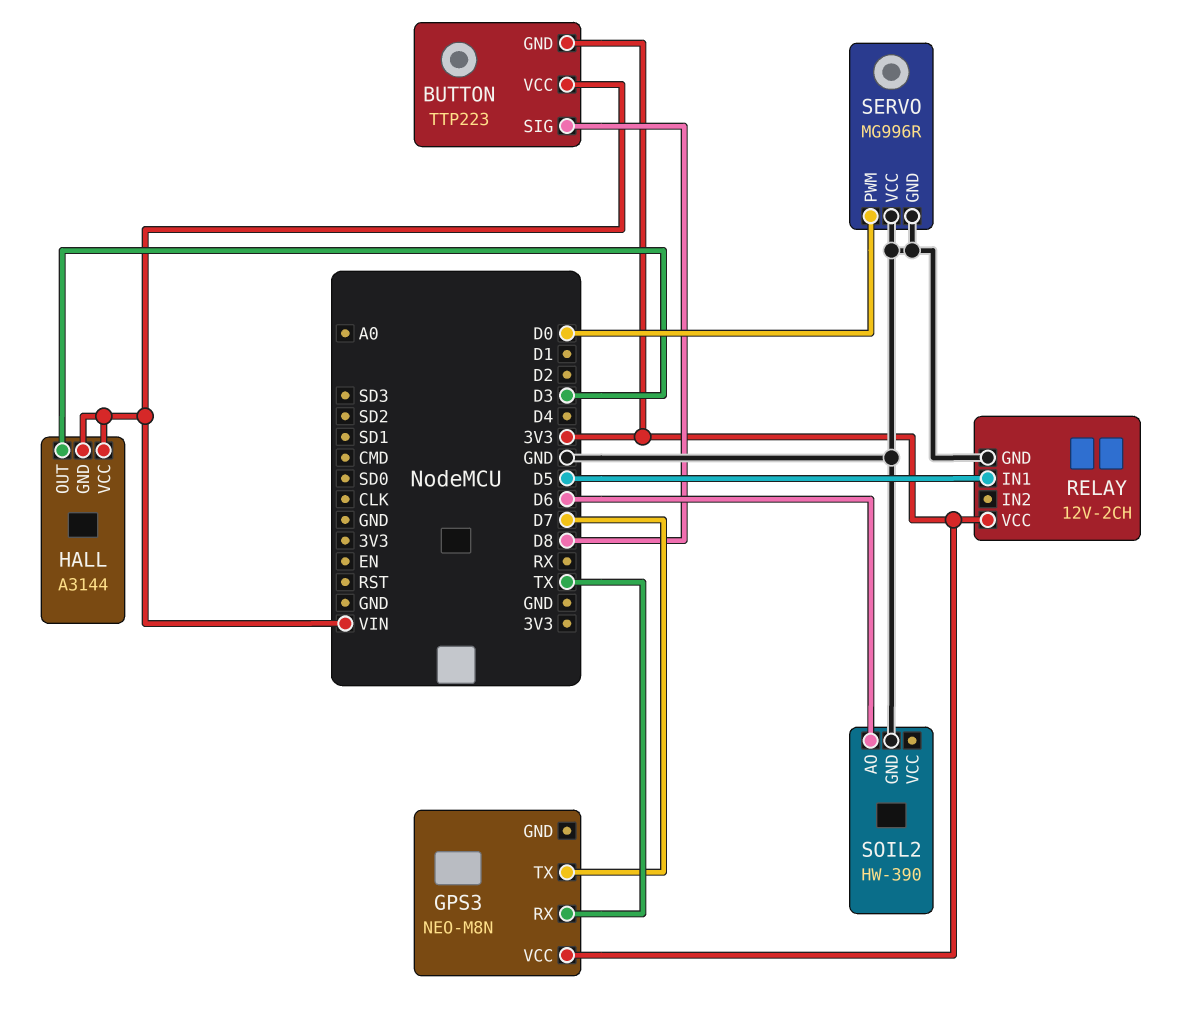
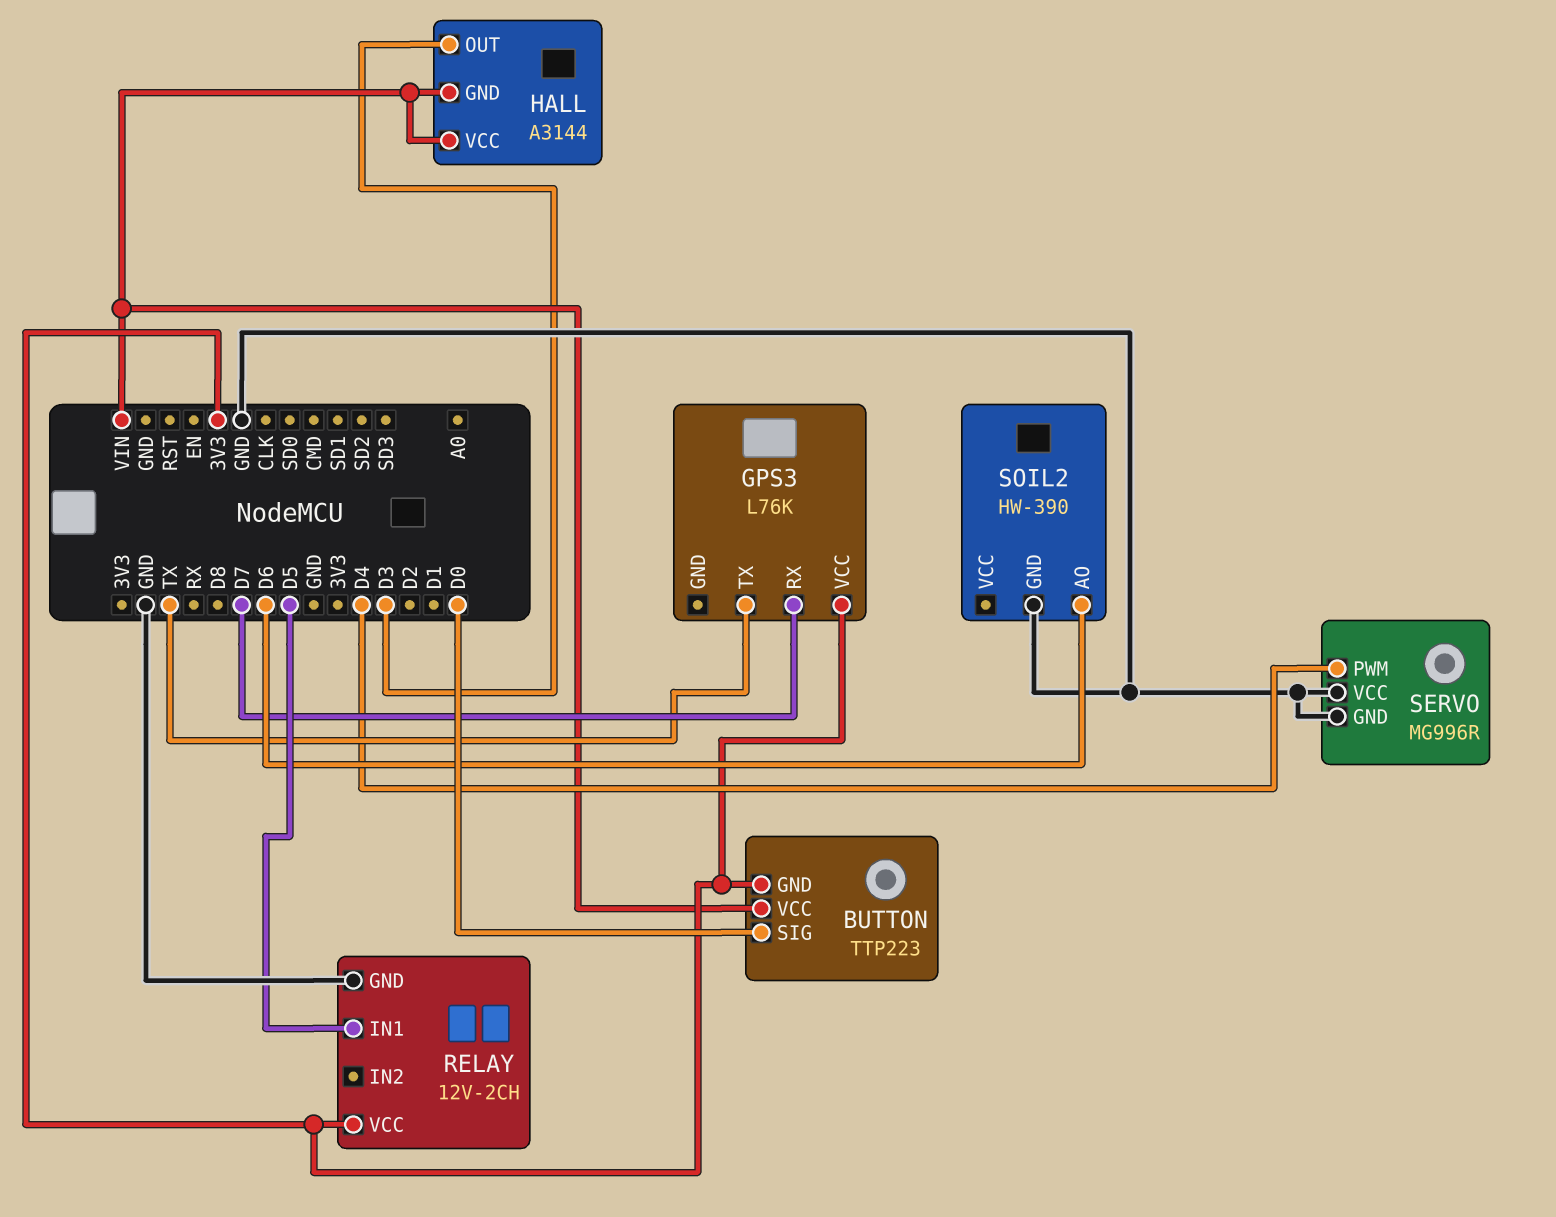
BUTTON pin SIG: D8 -> D0
GPS3: NEO-M8N -> L76K
GPS3 pin RX: TX -> D7
GPS3 pin TX: D7 -> TX
SERVO pin PWM: D0 -> D4

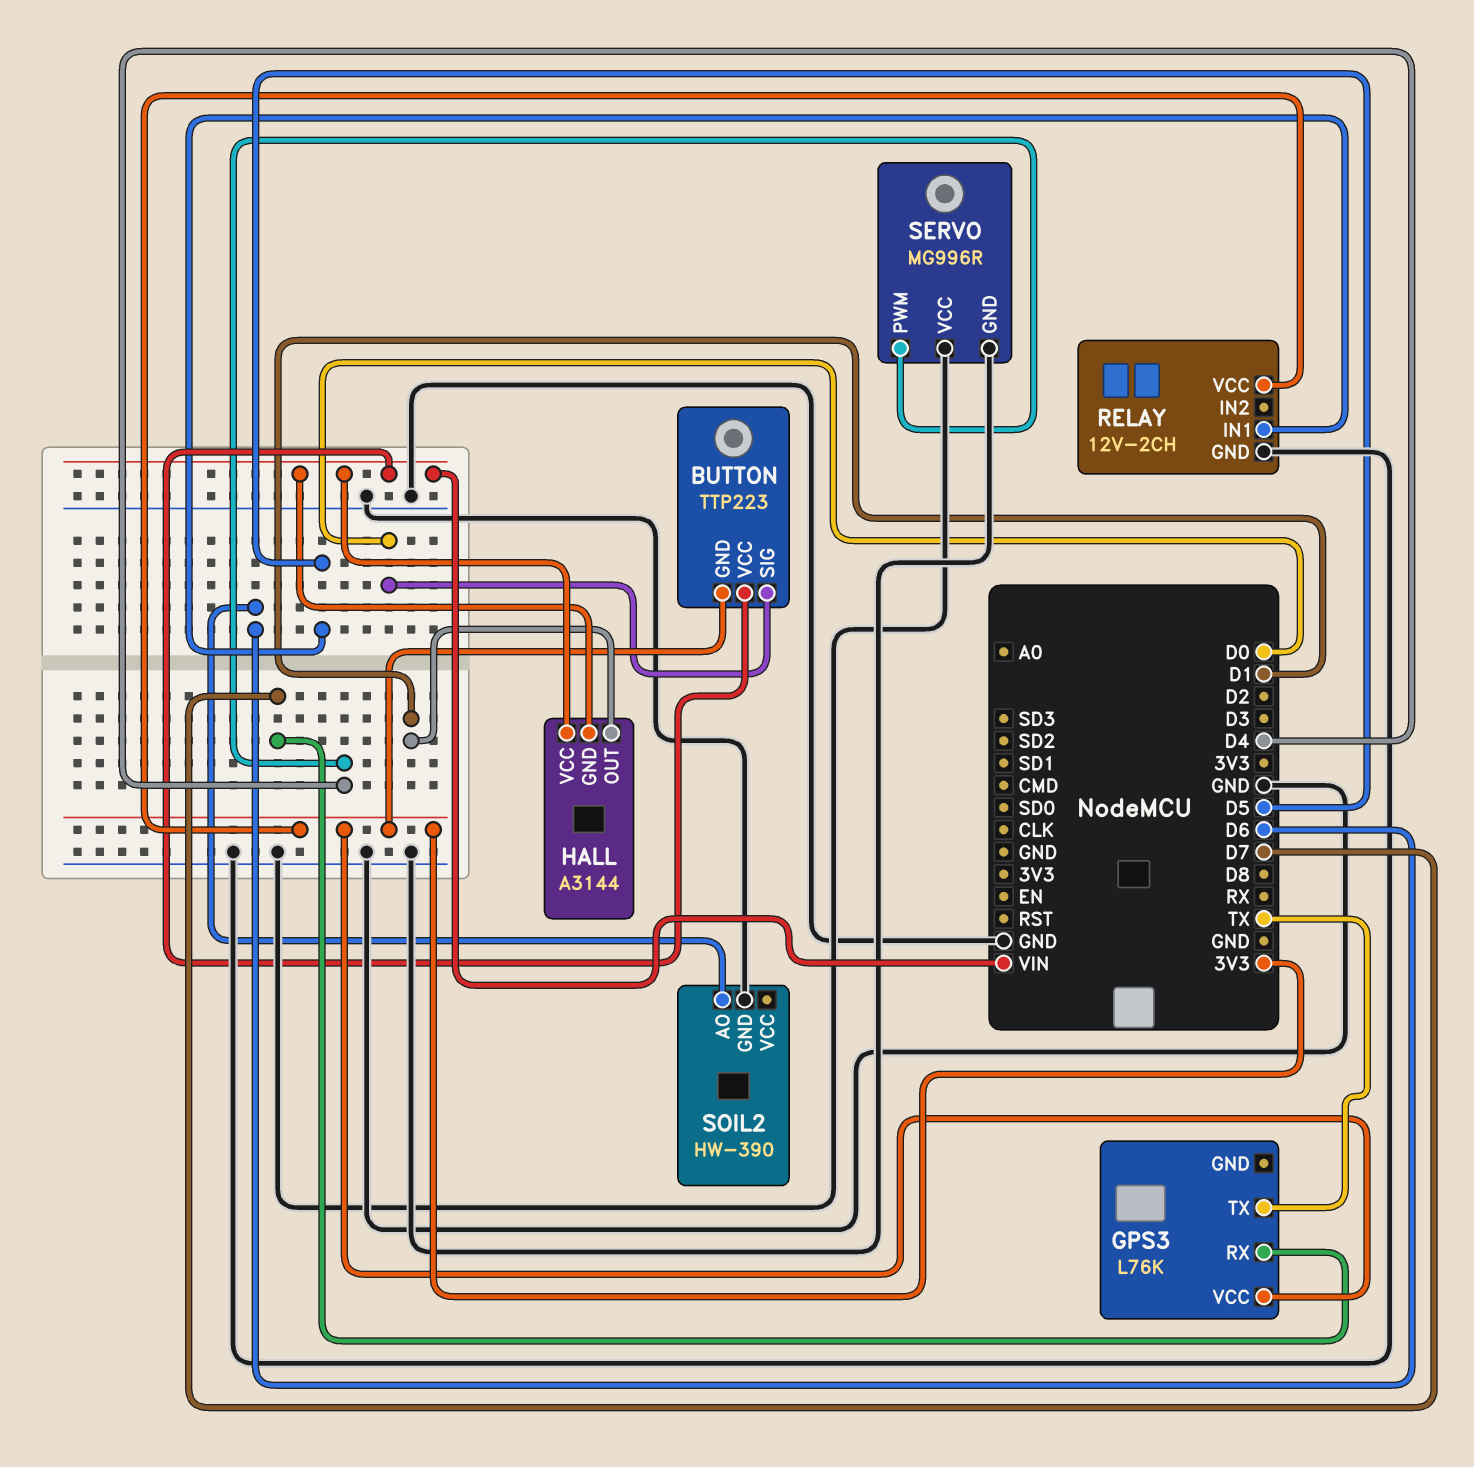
HALL pin OUT: D3 -> D1

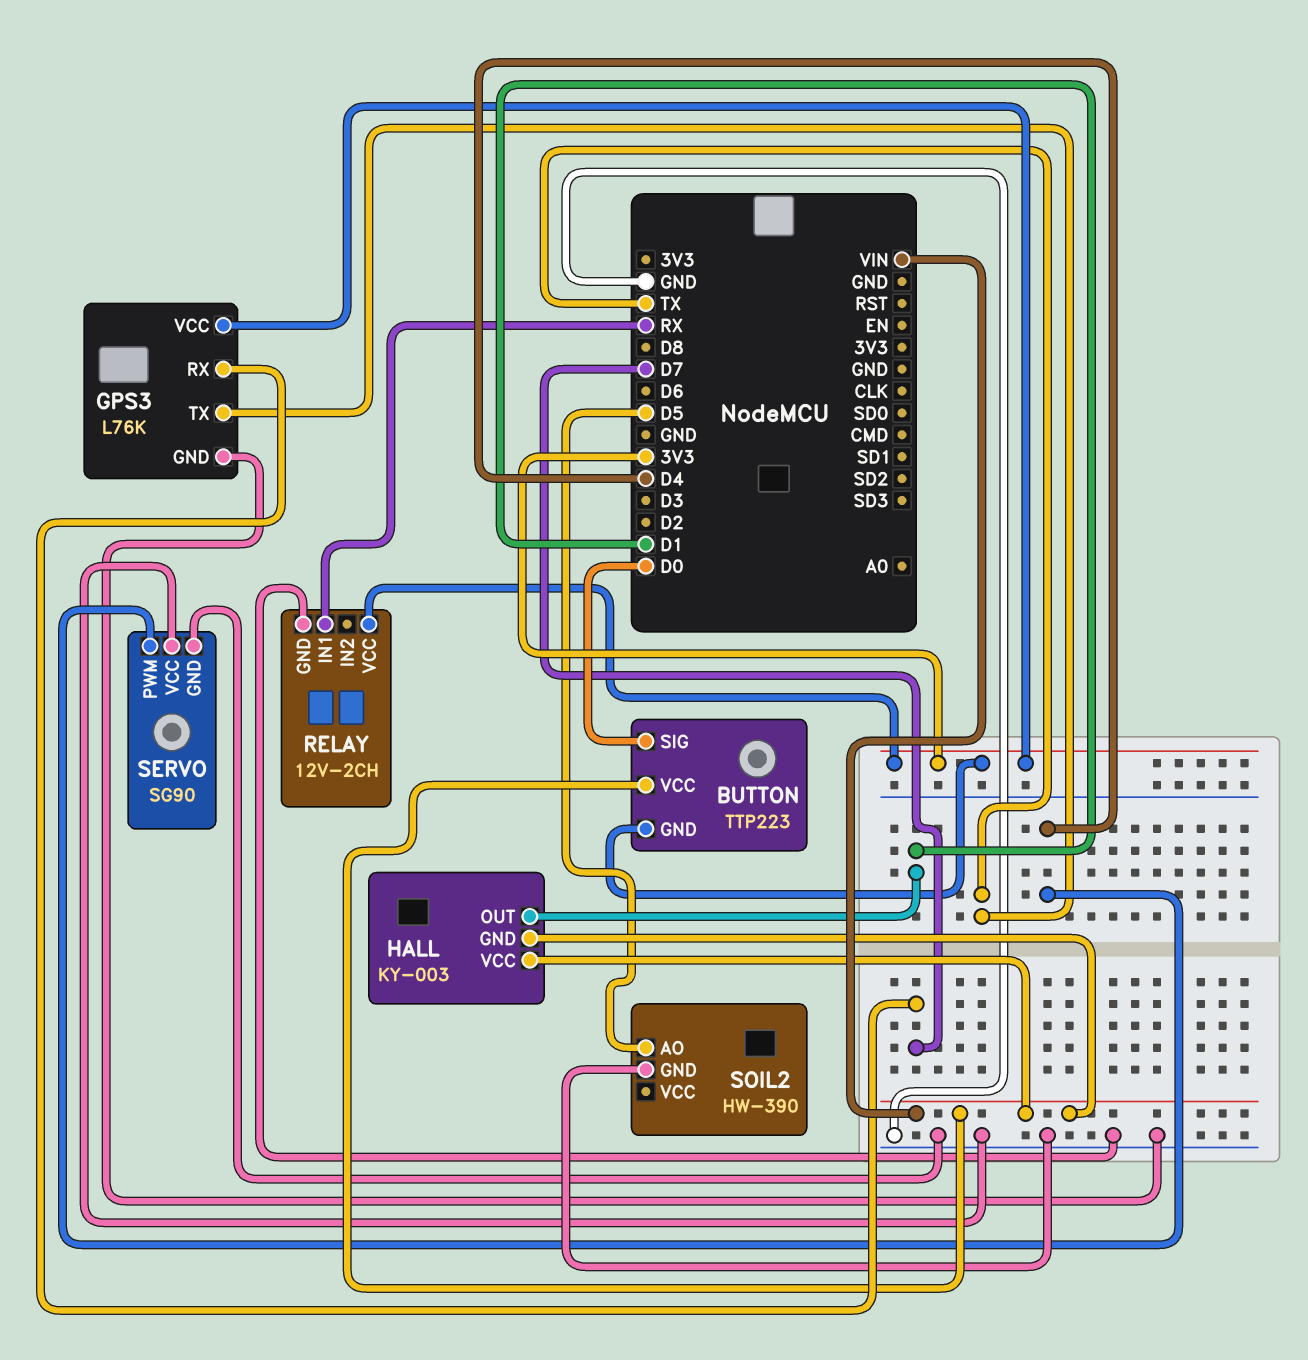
GPS3 pin GND: none -> GND
HALL: A3144 -> KY-003
RELAY pin IN1: D5 -> RX
SERVO: MG996R -> SG90
SOIL2 pin AO: D6 -> D5

